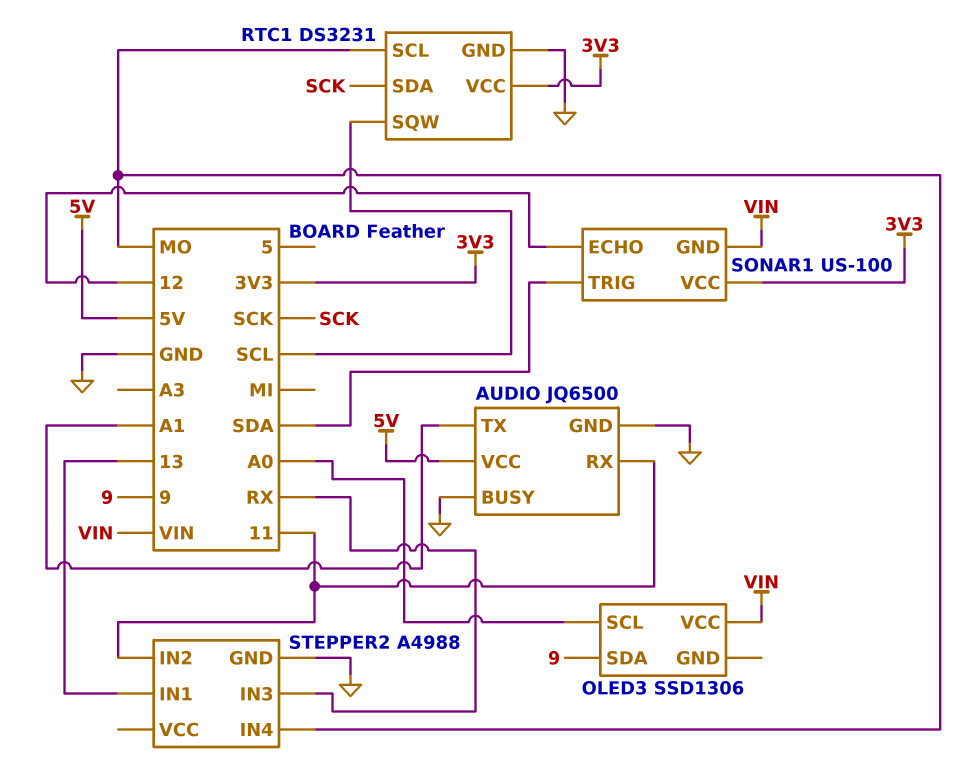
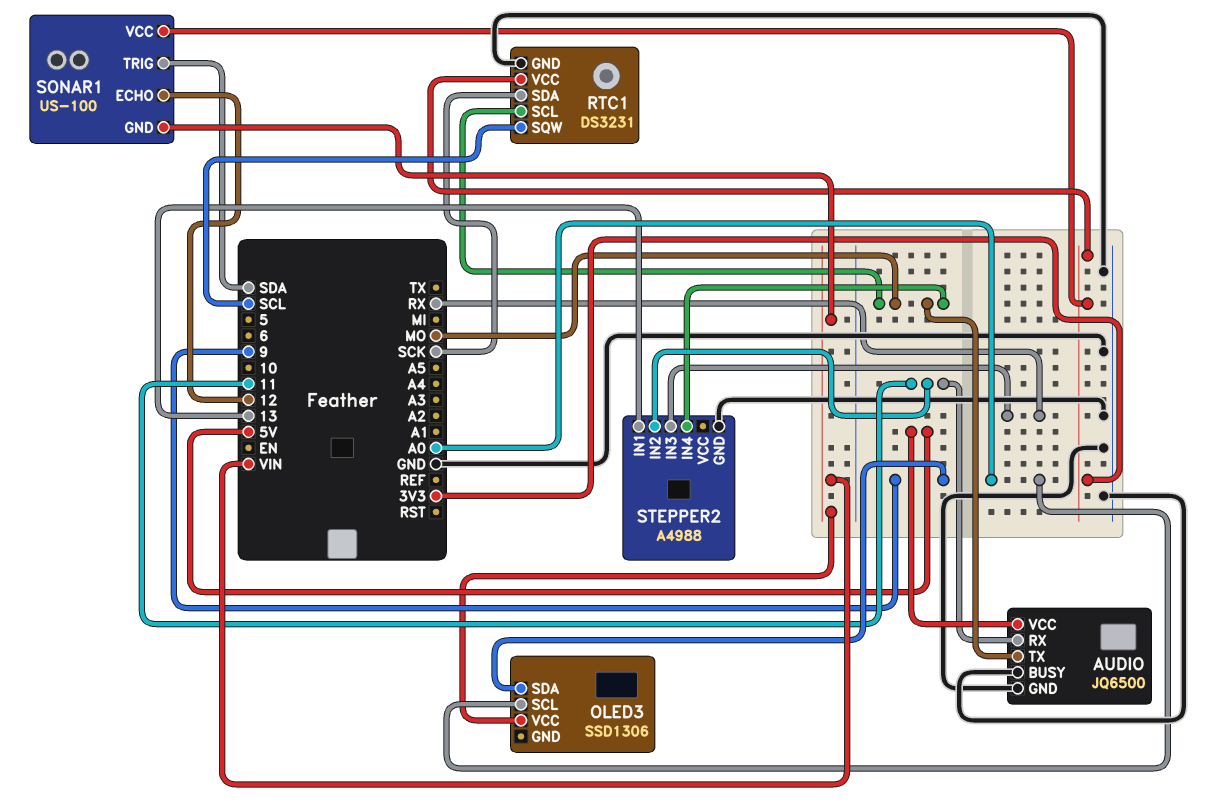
AUDIO pin TX: A1 -> MO

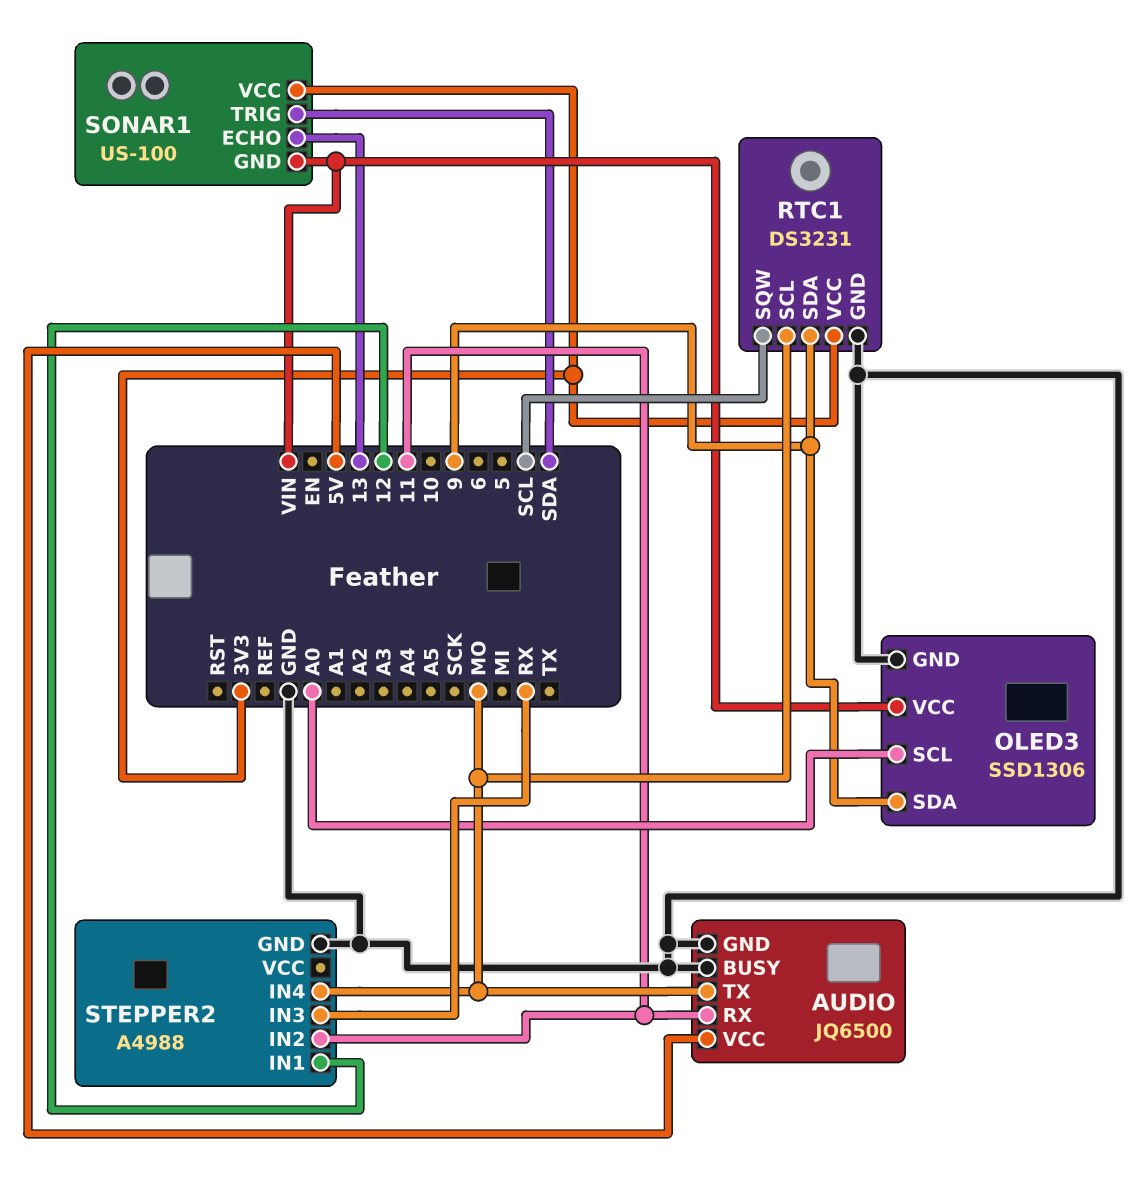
OLED3 pin GND: none -> GND
RTC1 pin SDA: SCK -> 9
SONAR1 pin ECHO: 12 -> 13
STEPPER2 pin IN1: 13 -> 12

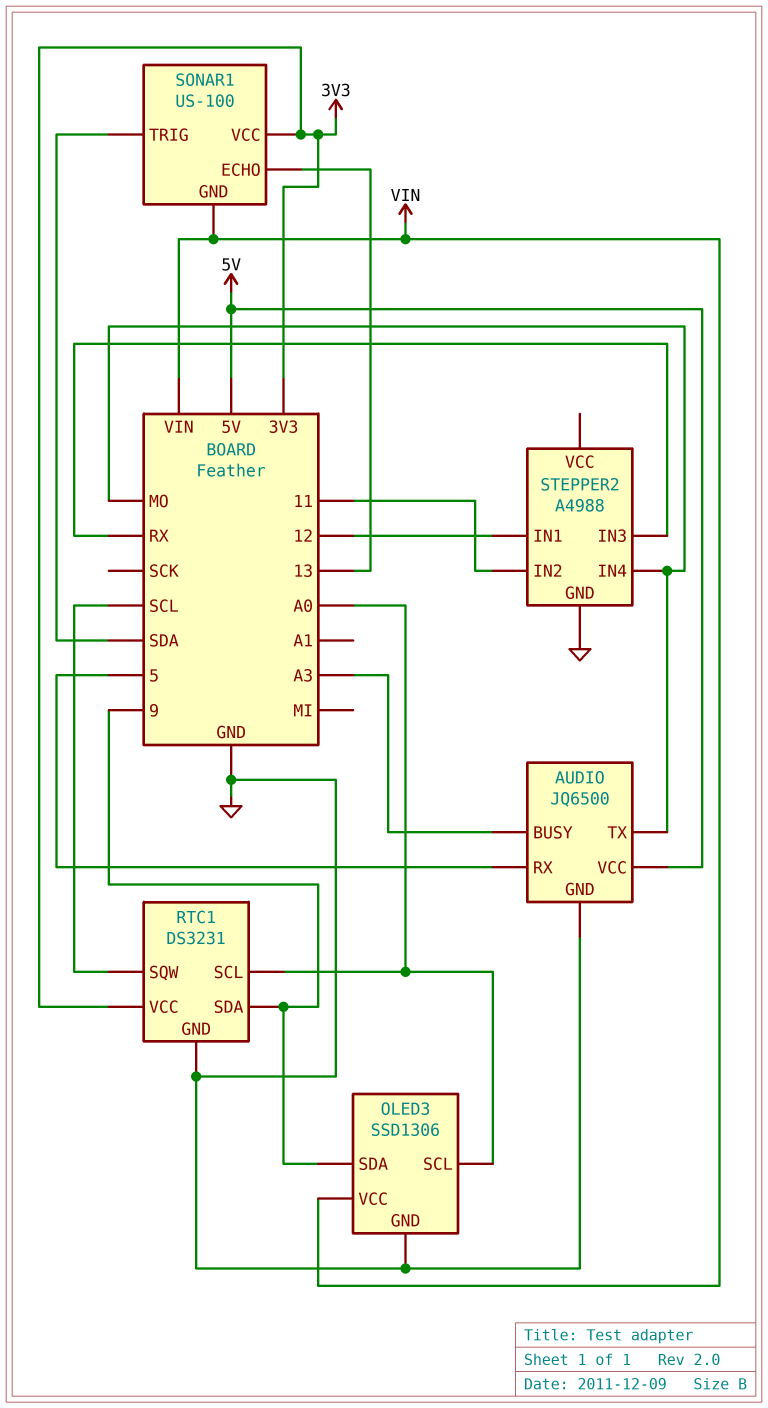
AUDIO pin BUSY: GND -> A3
AUDIO pin RX: 11 -> 5
RTC1 pin SCL: MO -> A0

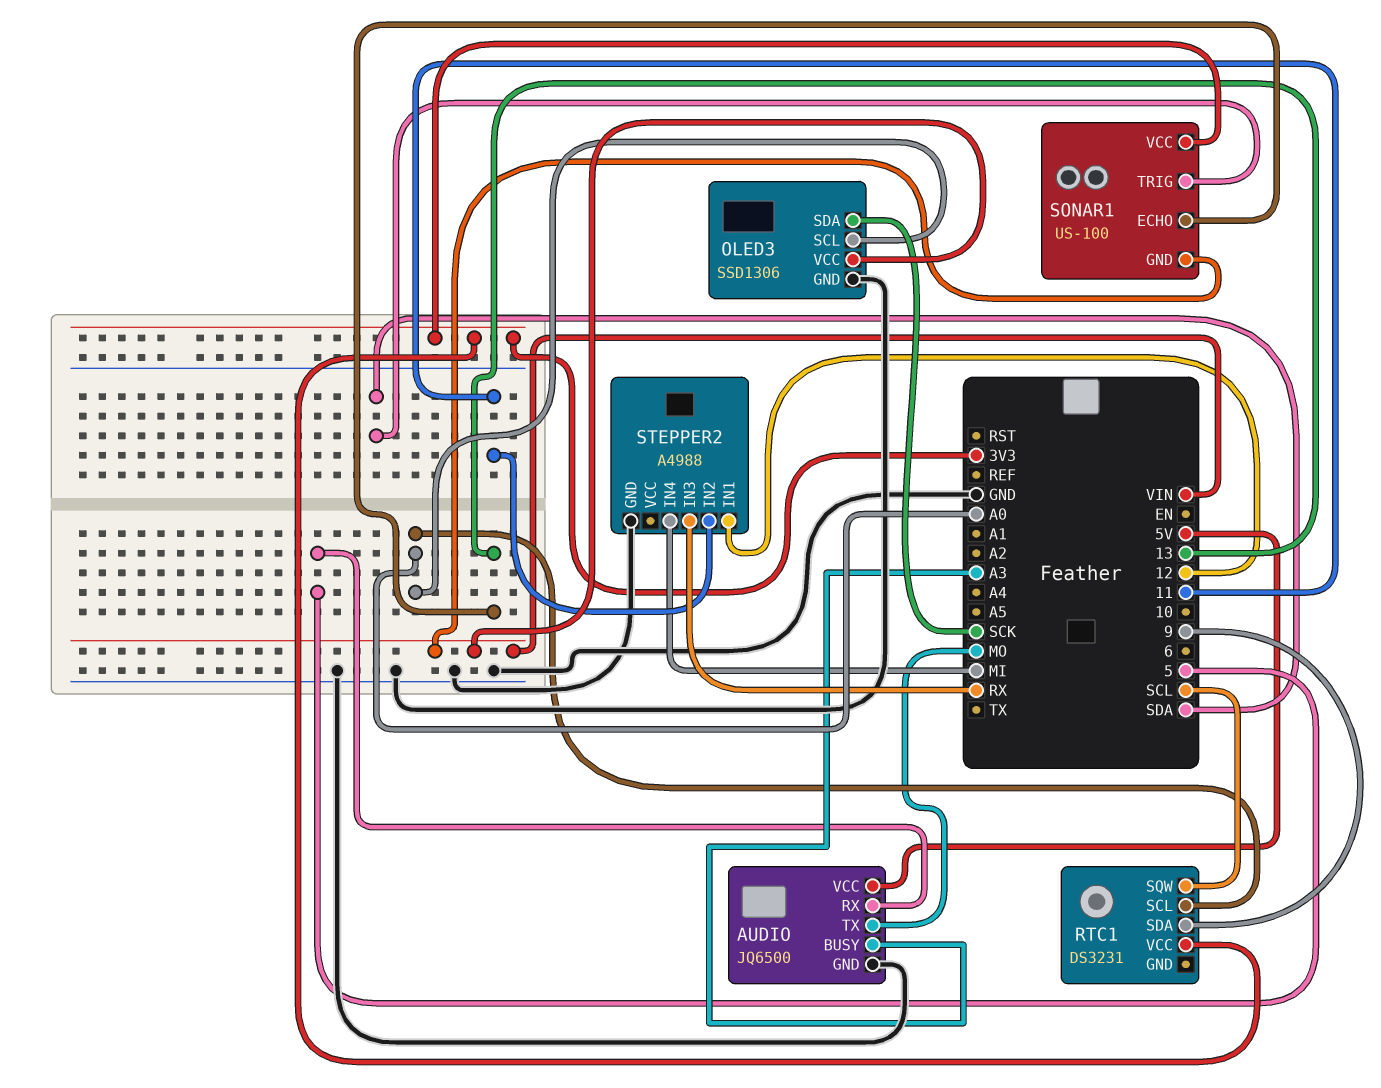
OLED3 pin SDA: 9 -> SCK
RTC1 pin GND: GND -> none
STEPPER2 pin IN4: MO -> MI

